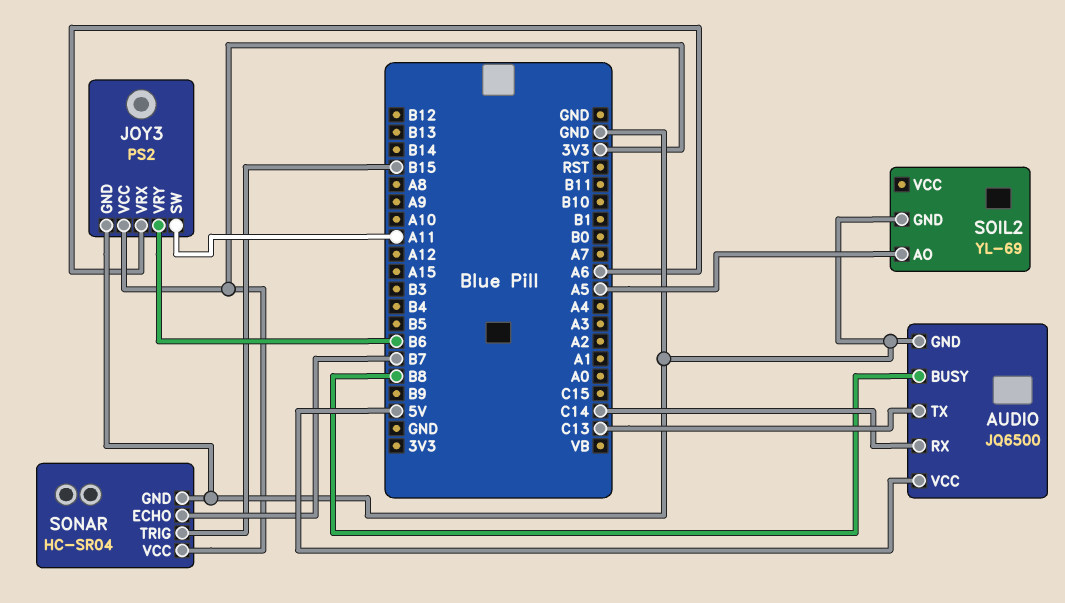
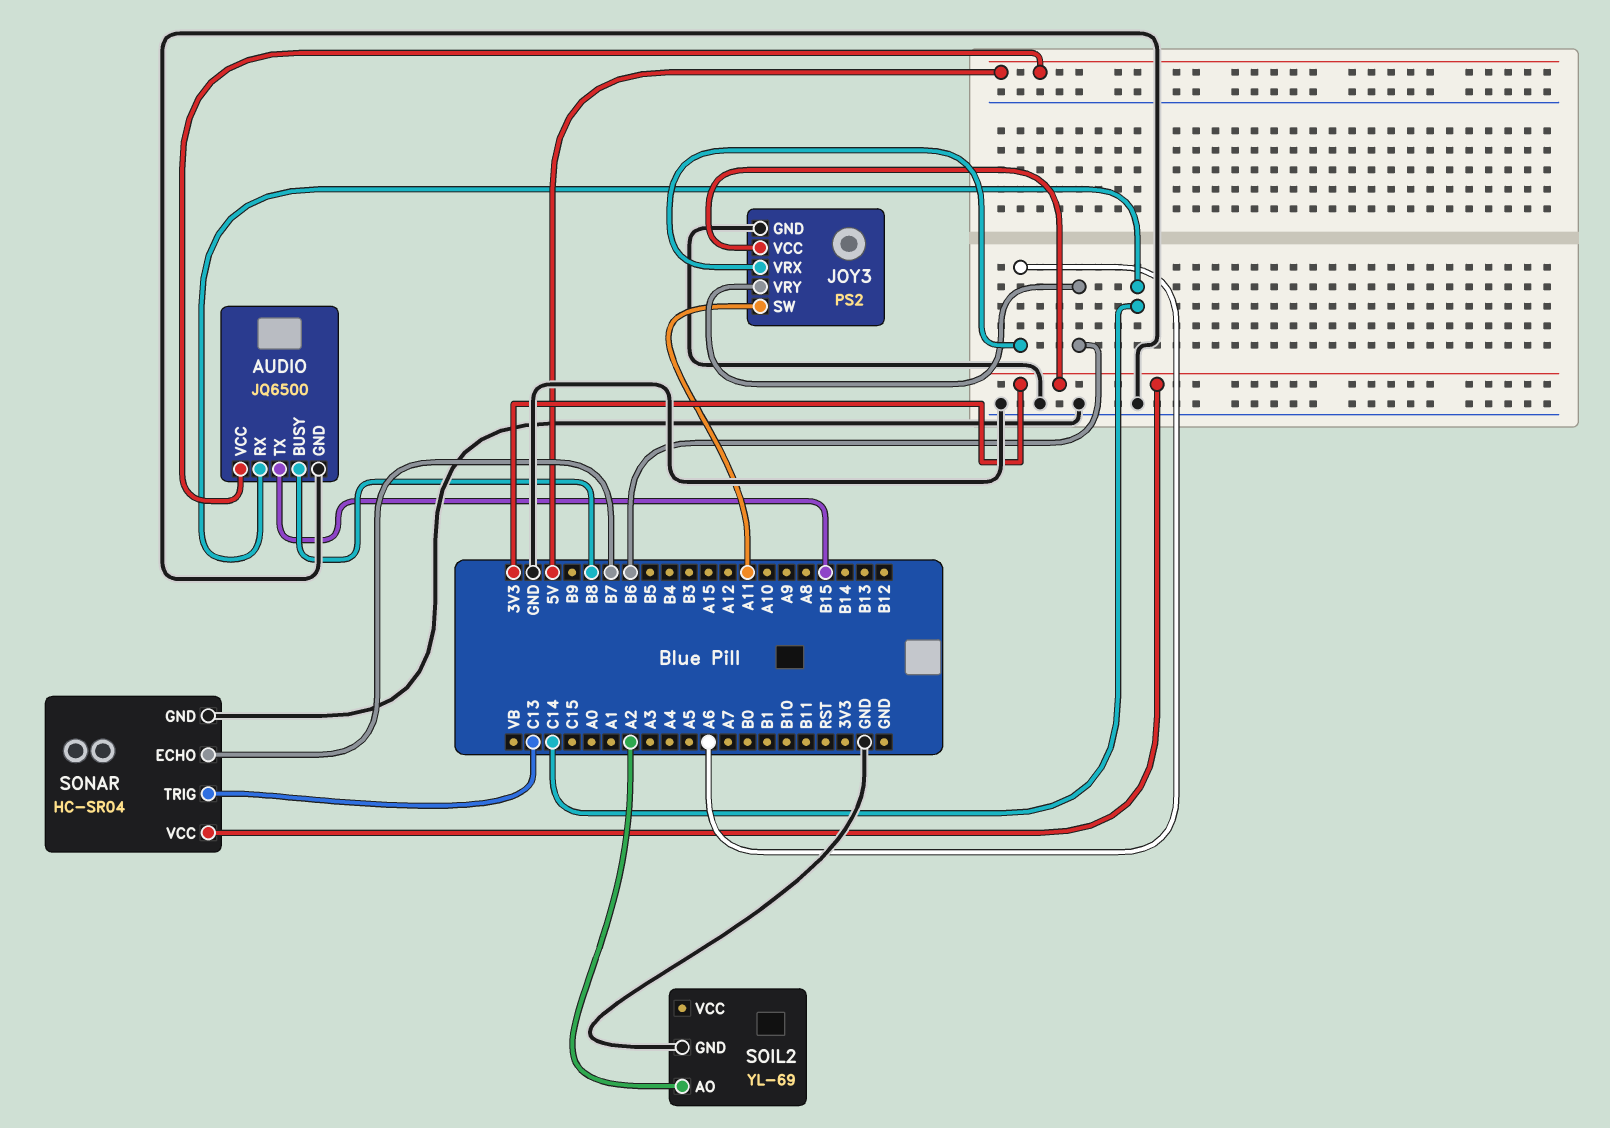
AUDIO pin TX: C13 -> B15
SOIL2 pin AO: A5 -> A2
SONAR pin TRIG: B15 -> C13

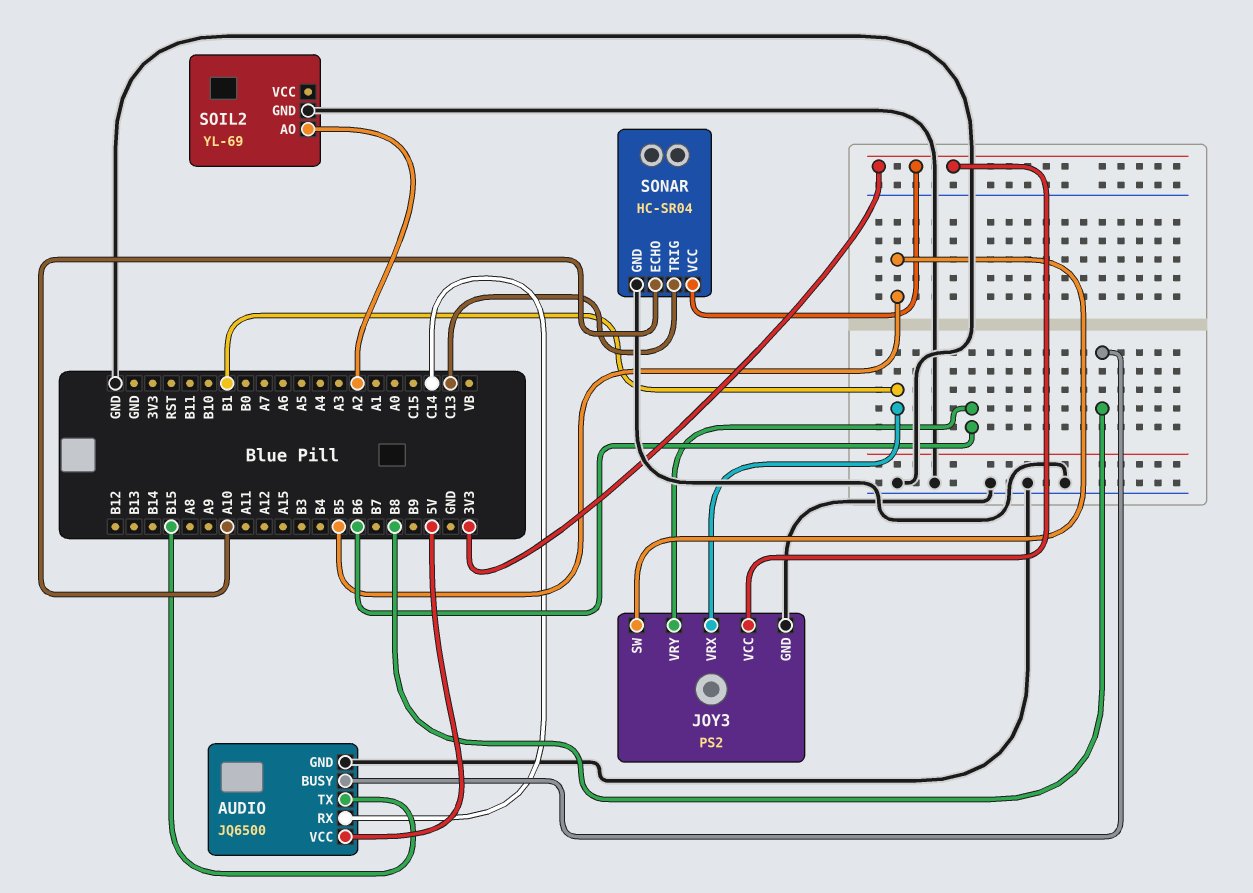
JOY3 pin SW: A11 -> B5
JOY3 pin VRX: A6 -> B1
SONAR pin ECHO: B7 -> A10

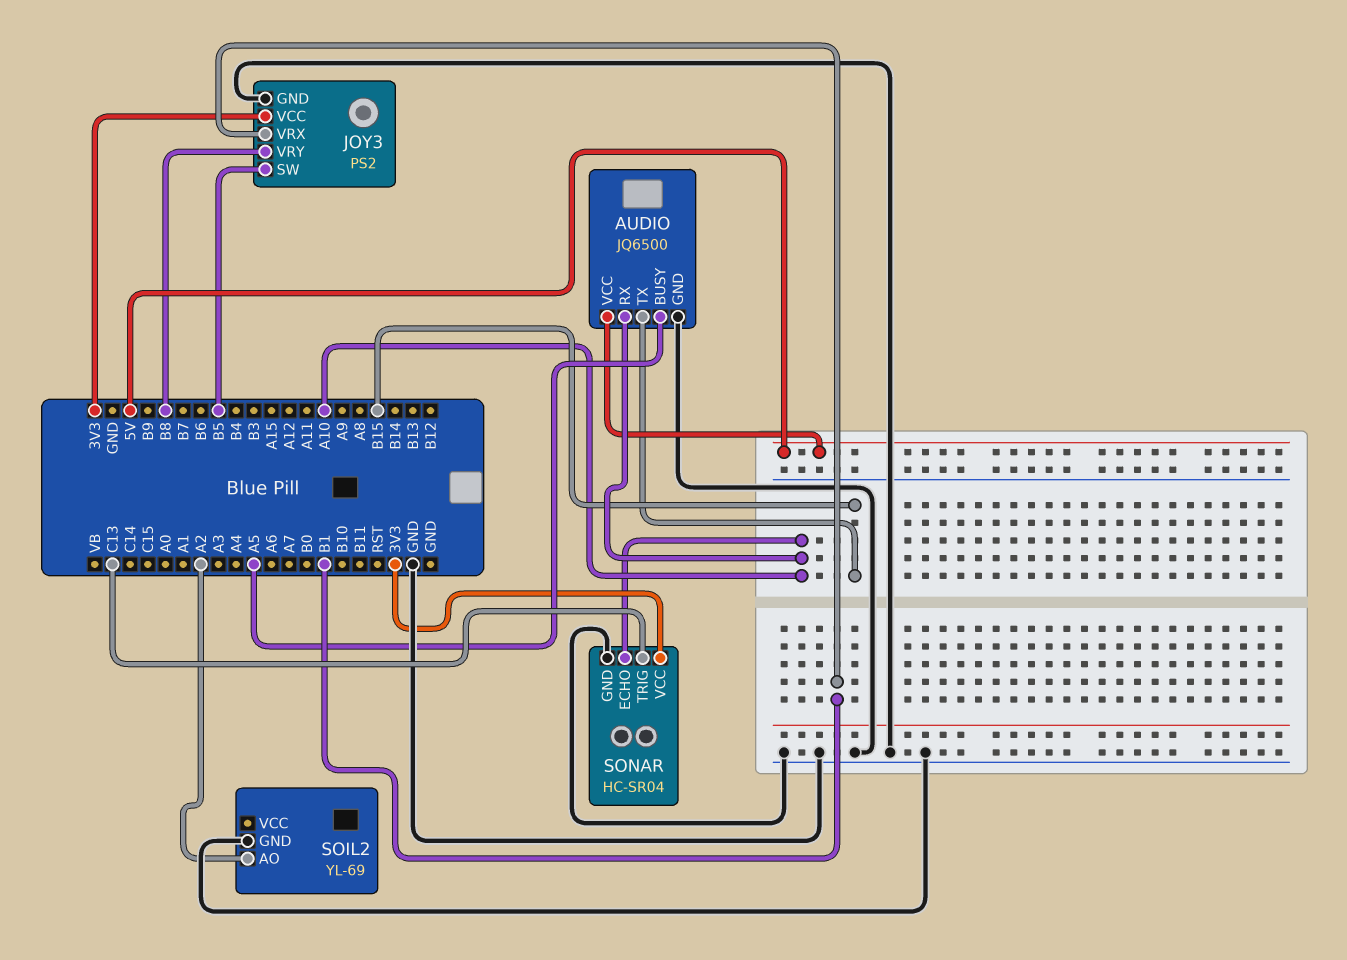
AUDIO pin BUSY: B8 -> A5
AUDIO pin RX: C14 -> A10
JOY3 pin VRY: B6 -> B8

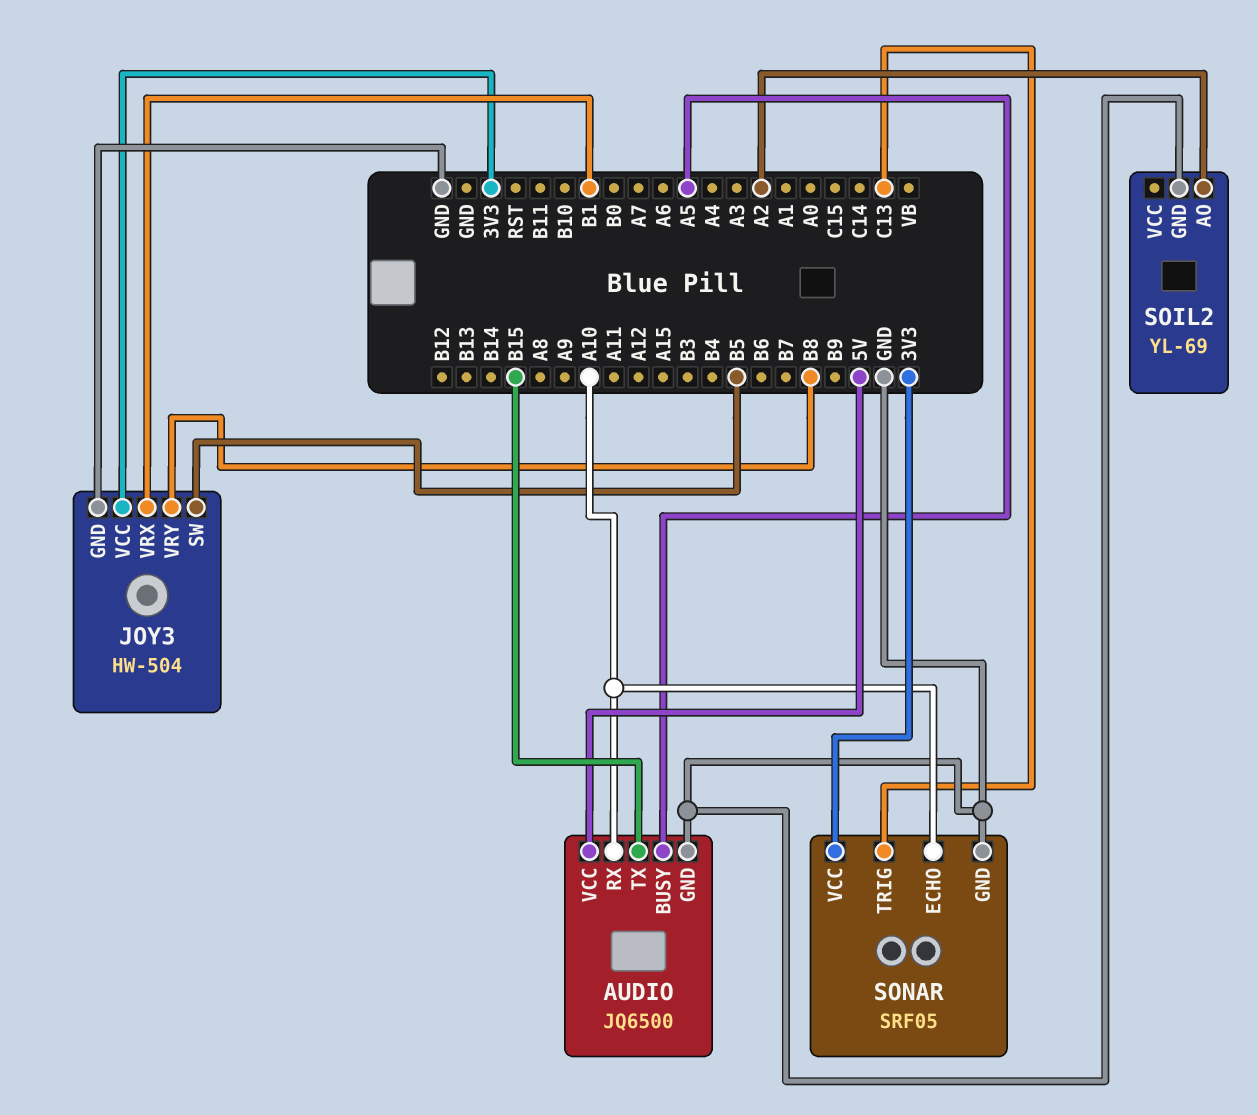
JOY3: PS2 -> HW-504
SONAR: HC-SR04 -> SRF05

